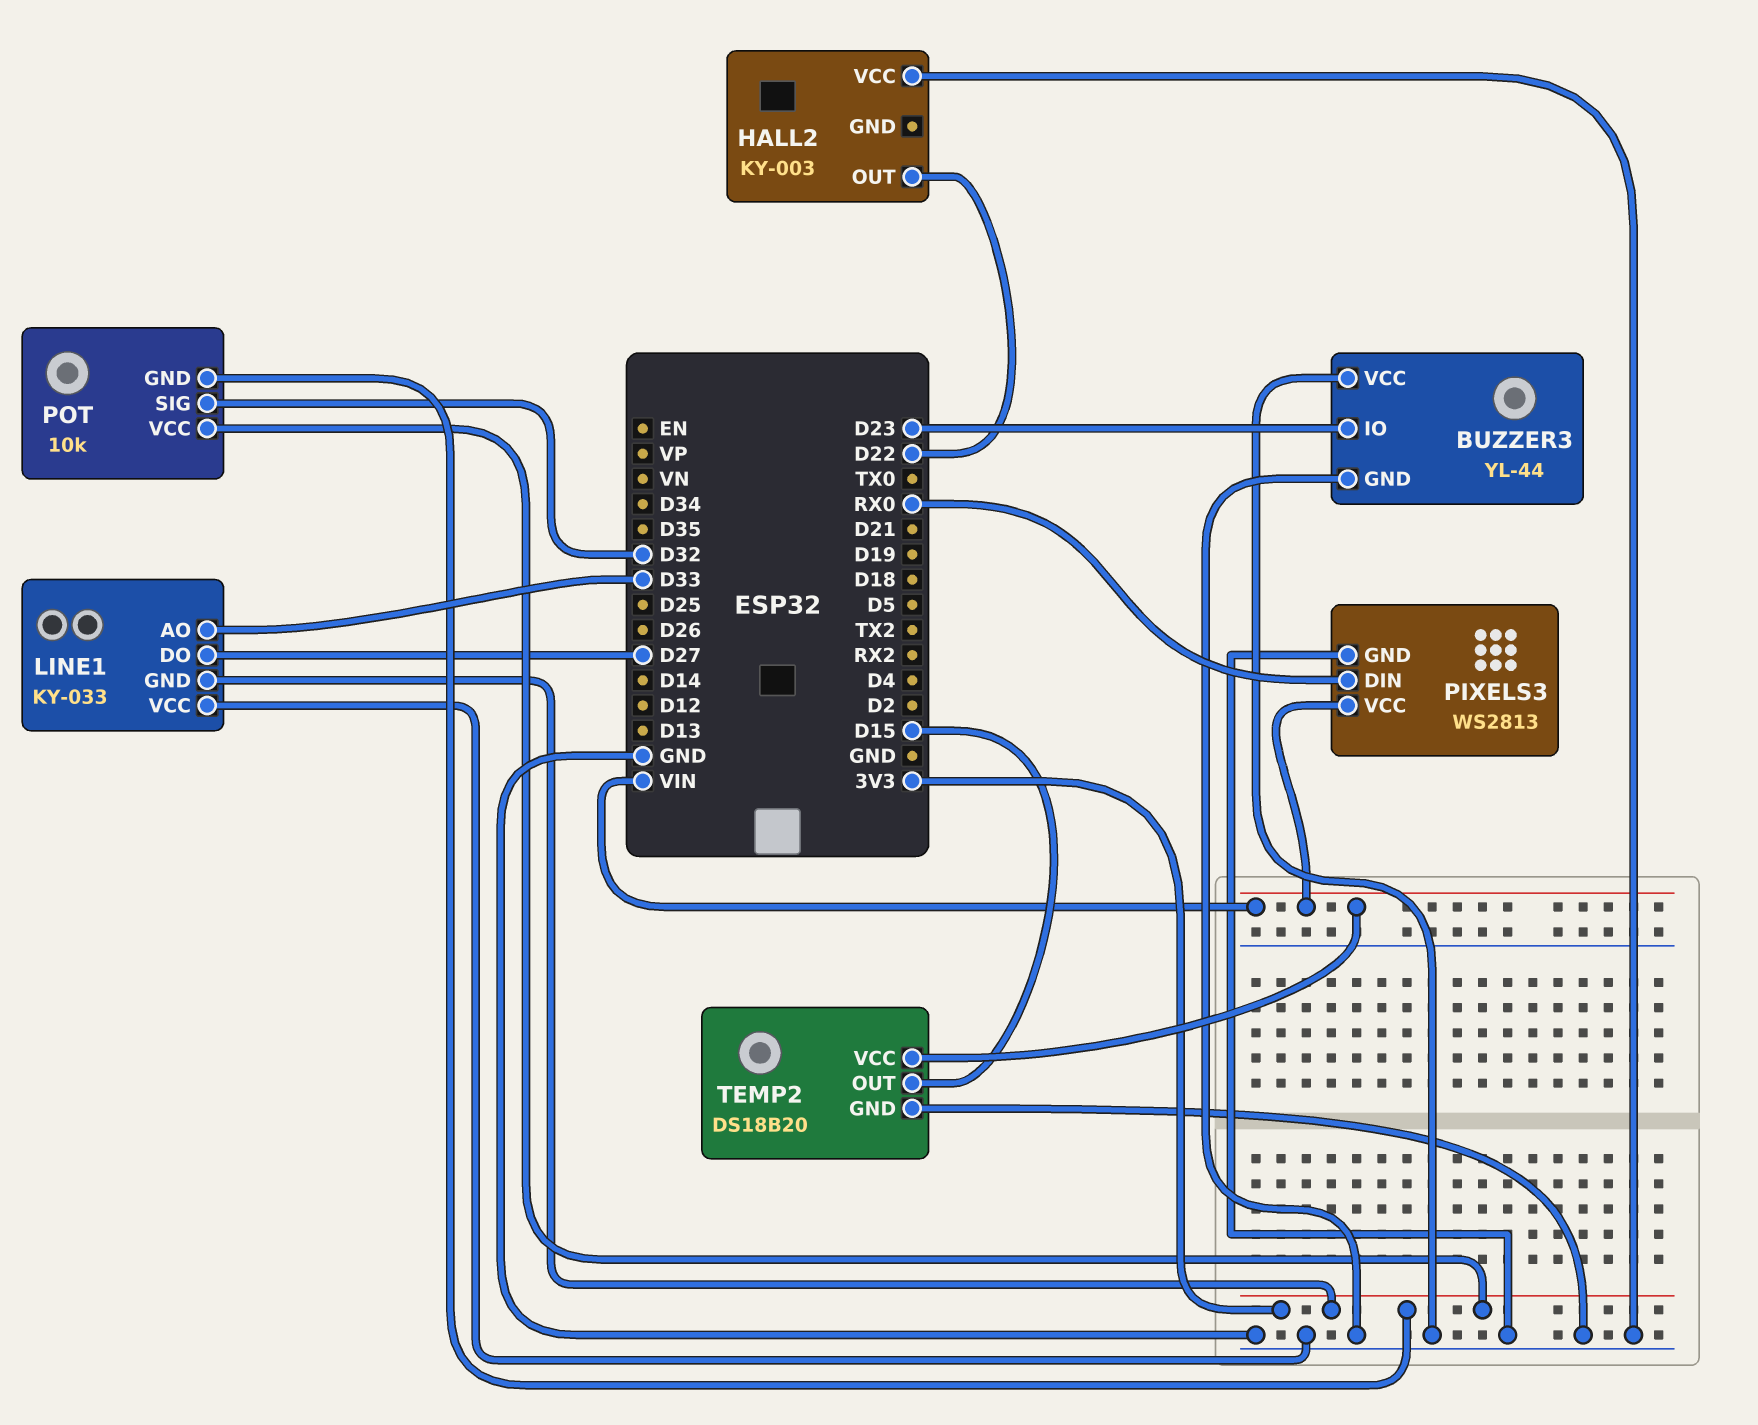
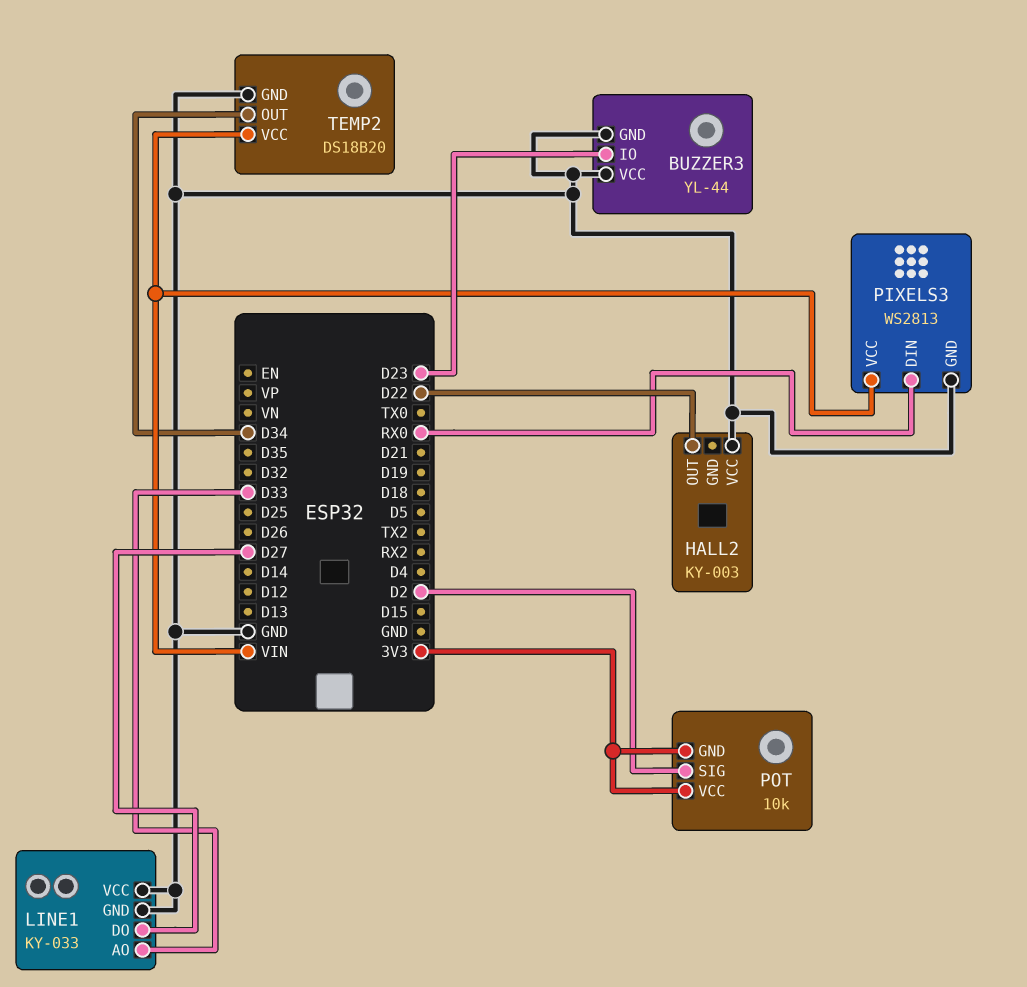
LINE1 pin GND: 3V3 -> GND
POT pin SIG: D32 -> D2
TEMP2 pin OUT: D15 -> D34

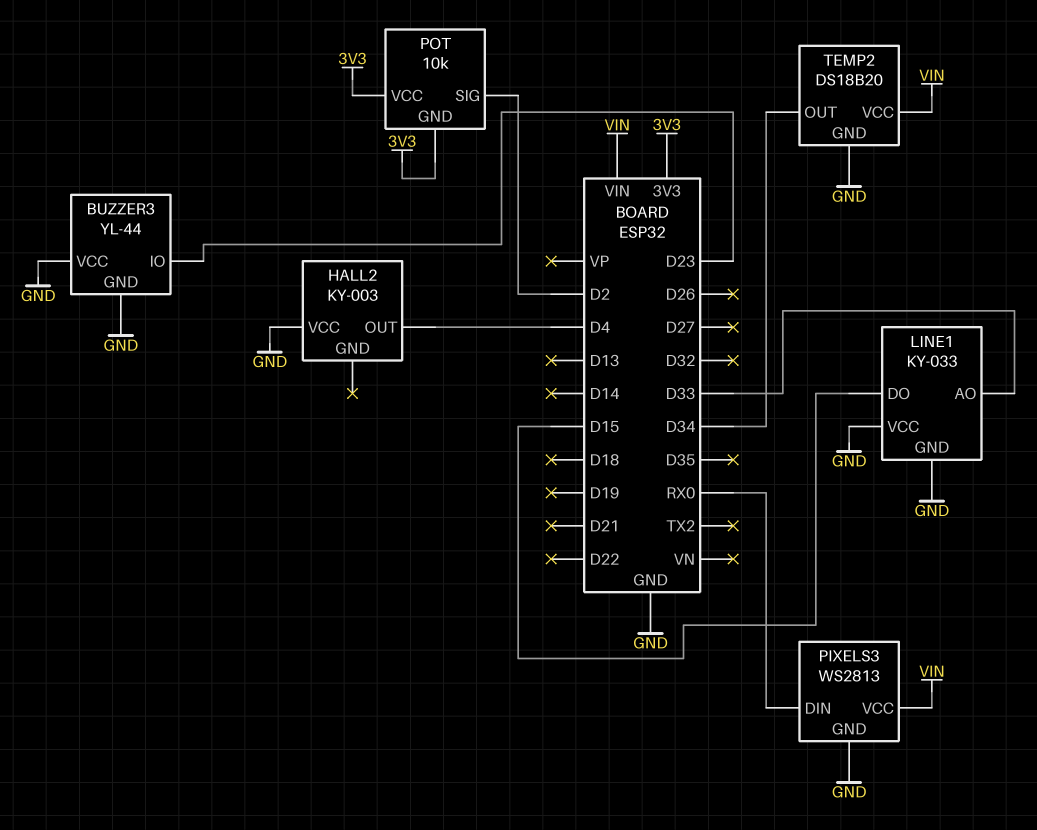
HALL2 pin OUT: D22 -> D4
LINE1 pin DO: D27 -> D15

